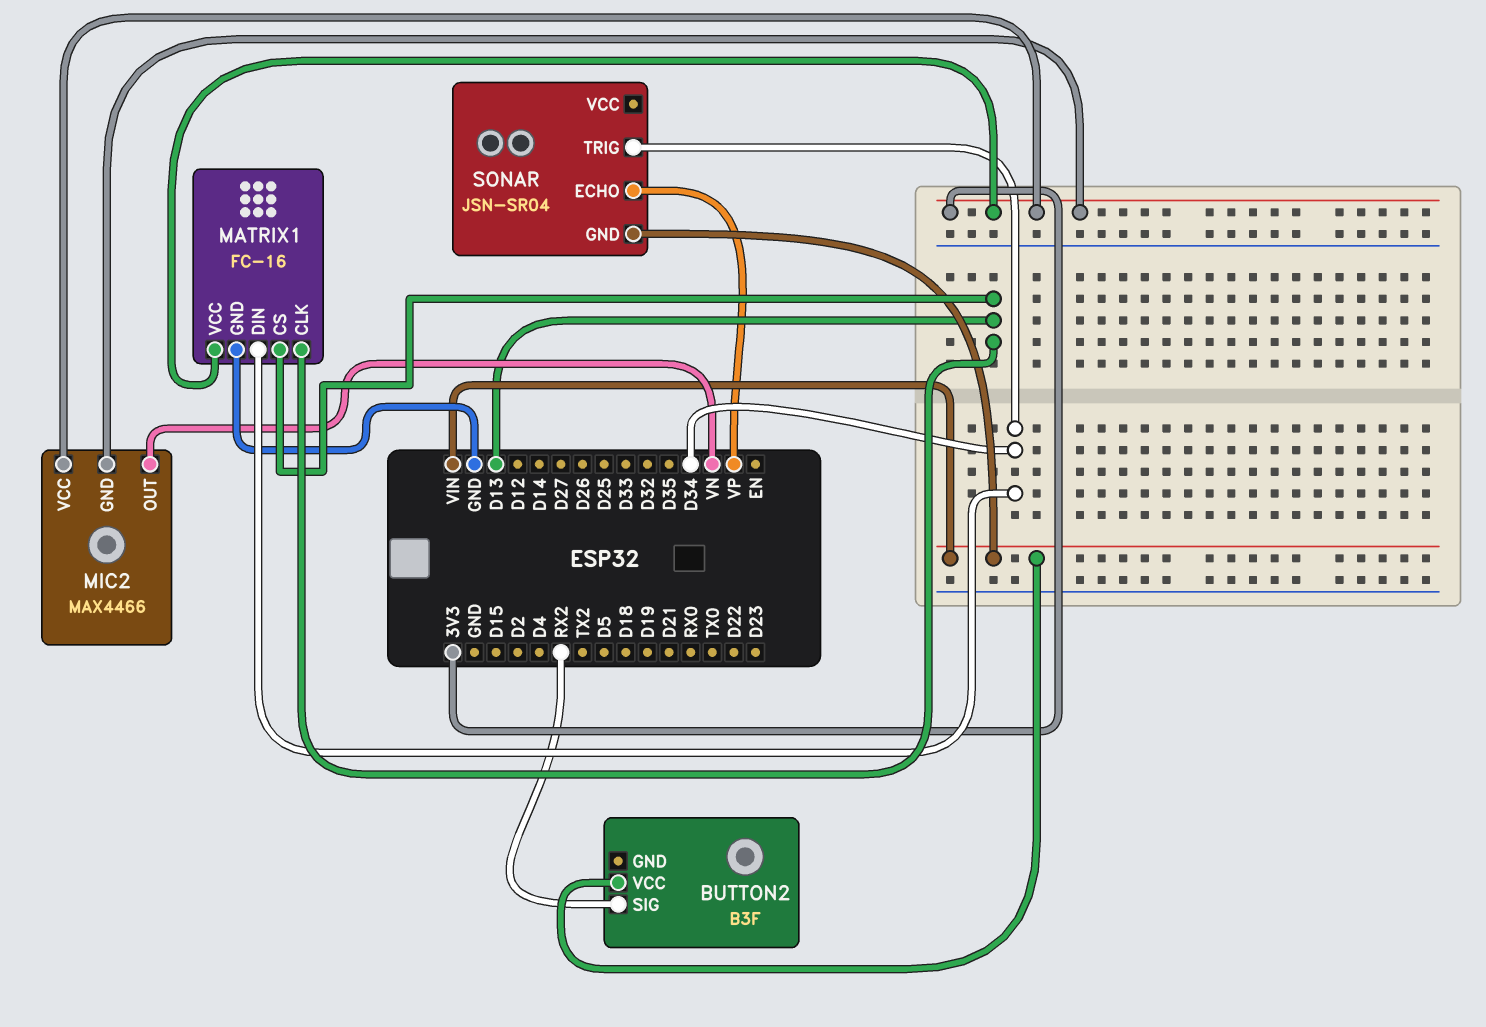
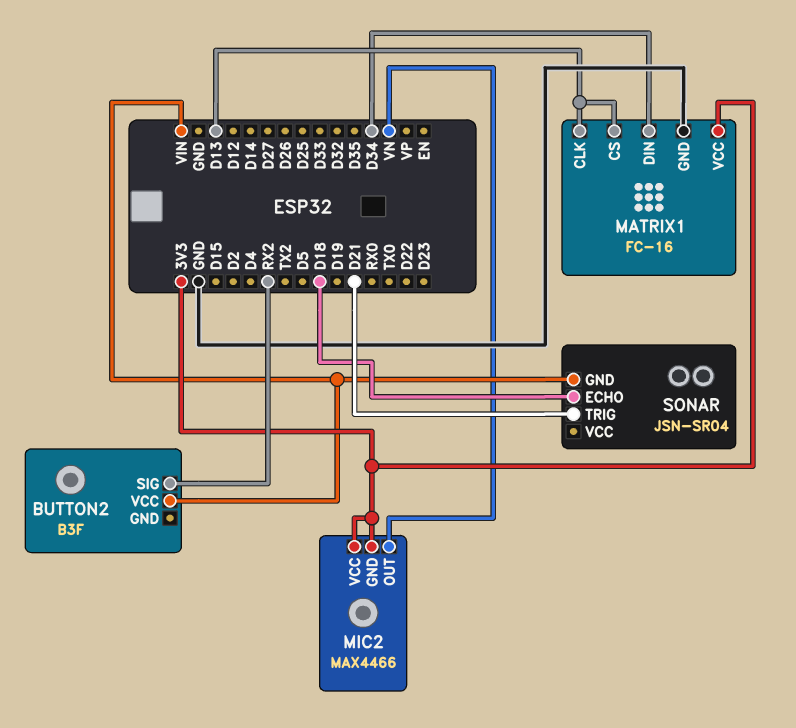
SONAR pin ECHO: VP -> D18
SONAR pin TRIG: D34 -> D21

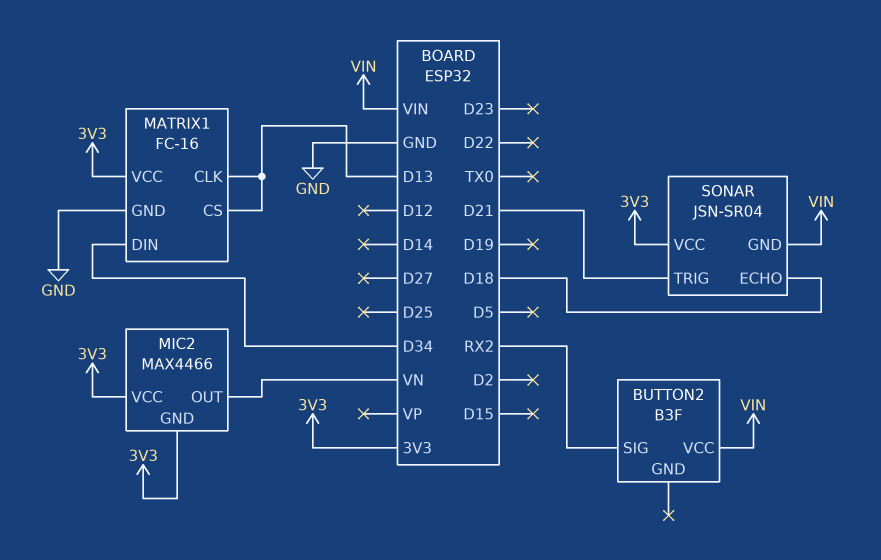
SONAR pin VCC: none -> 3V3

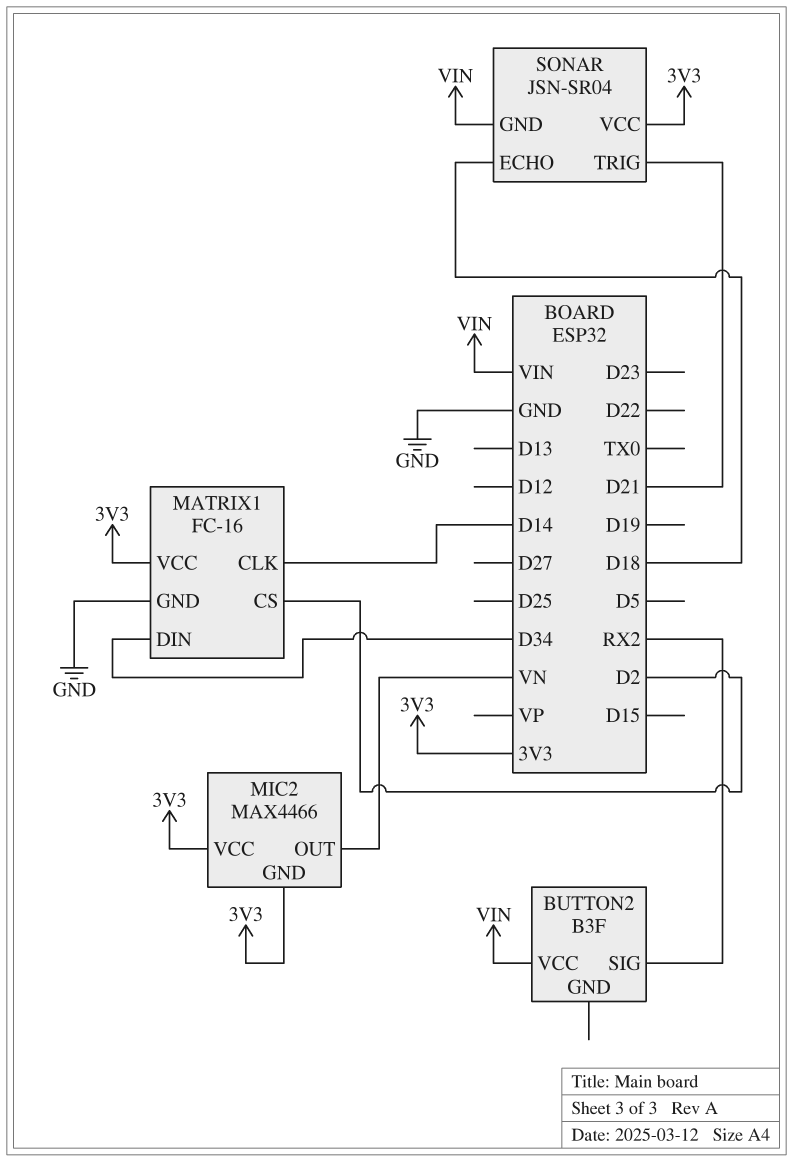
MATRIX1 pin CLK: D13 -> D14
MATRIX1 pin CS: D13 -> D2

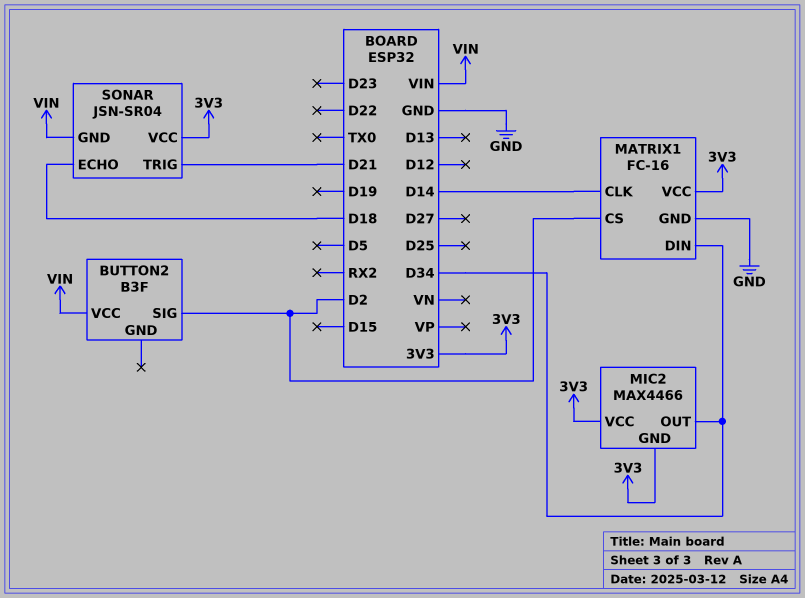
BUTTON2 pin SIG: RX2 -> D2
MIC2 pin OUT: VN -> D34

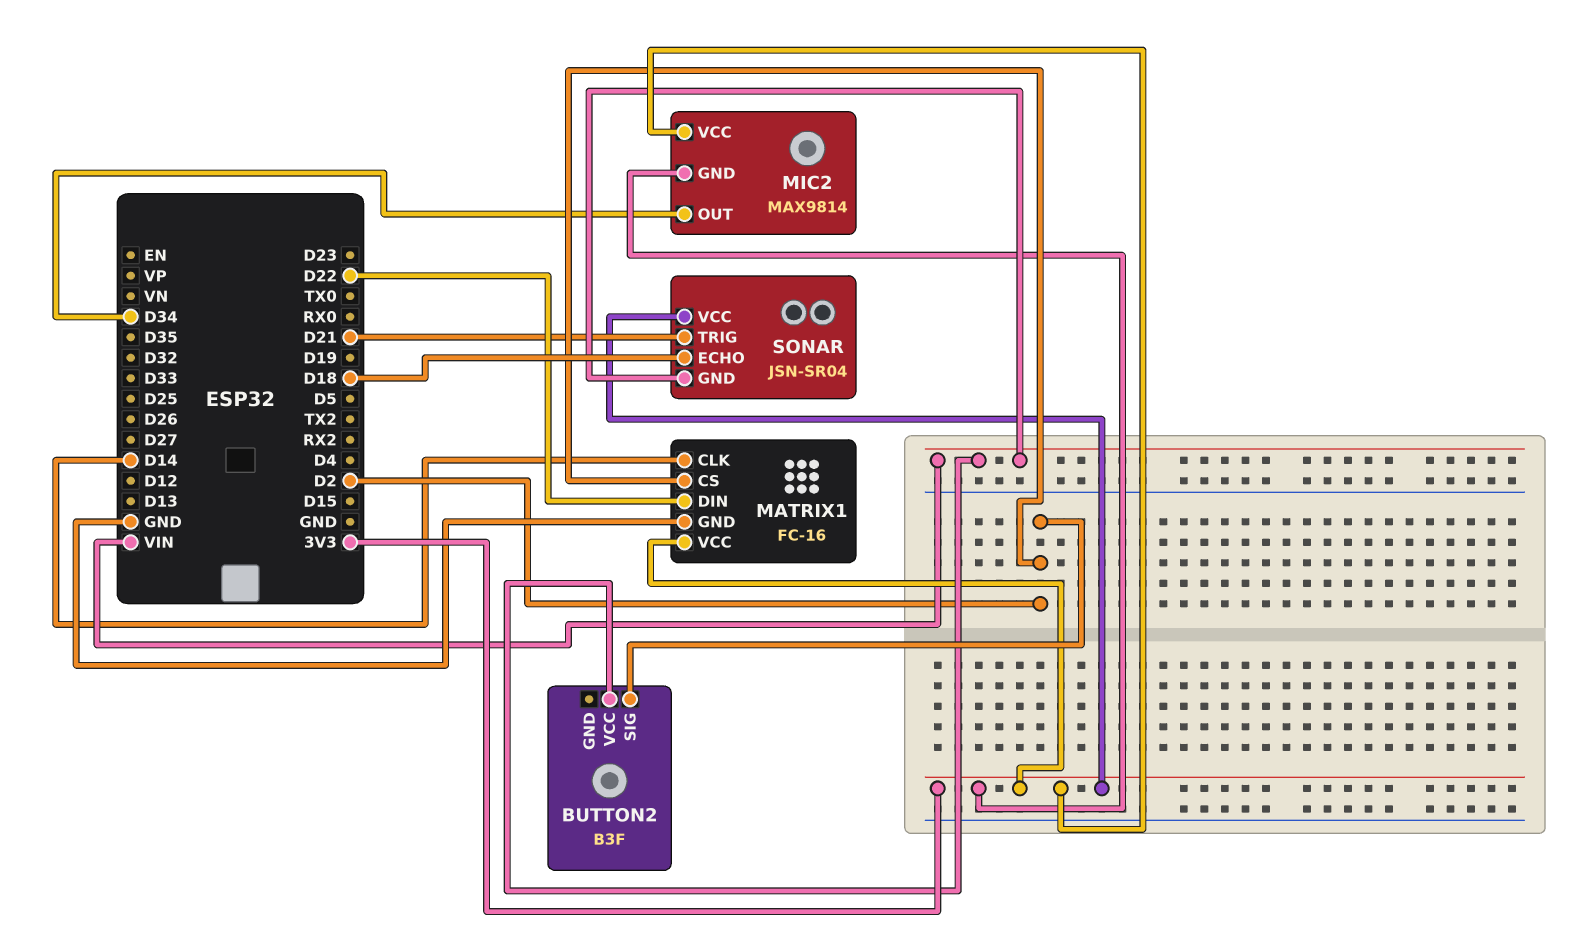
MATRIX1 pin DIN: D34 -> D22
MIC2: MAX4466 -> MAX9814

